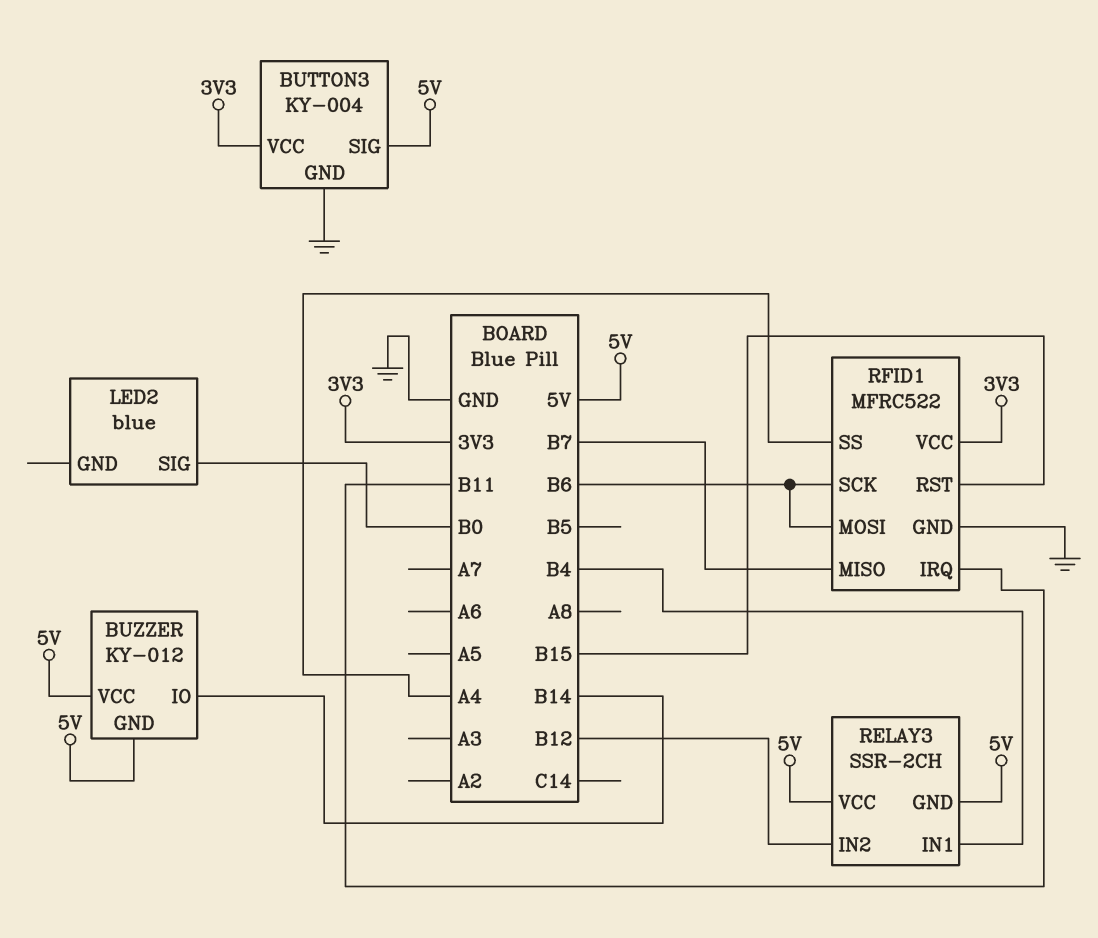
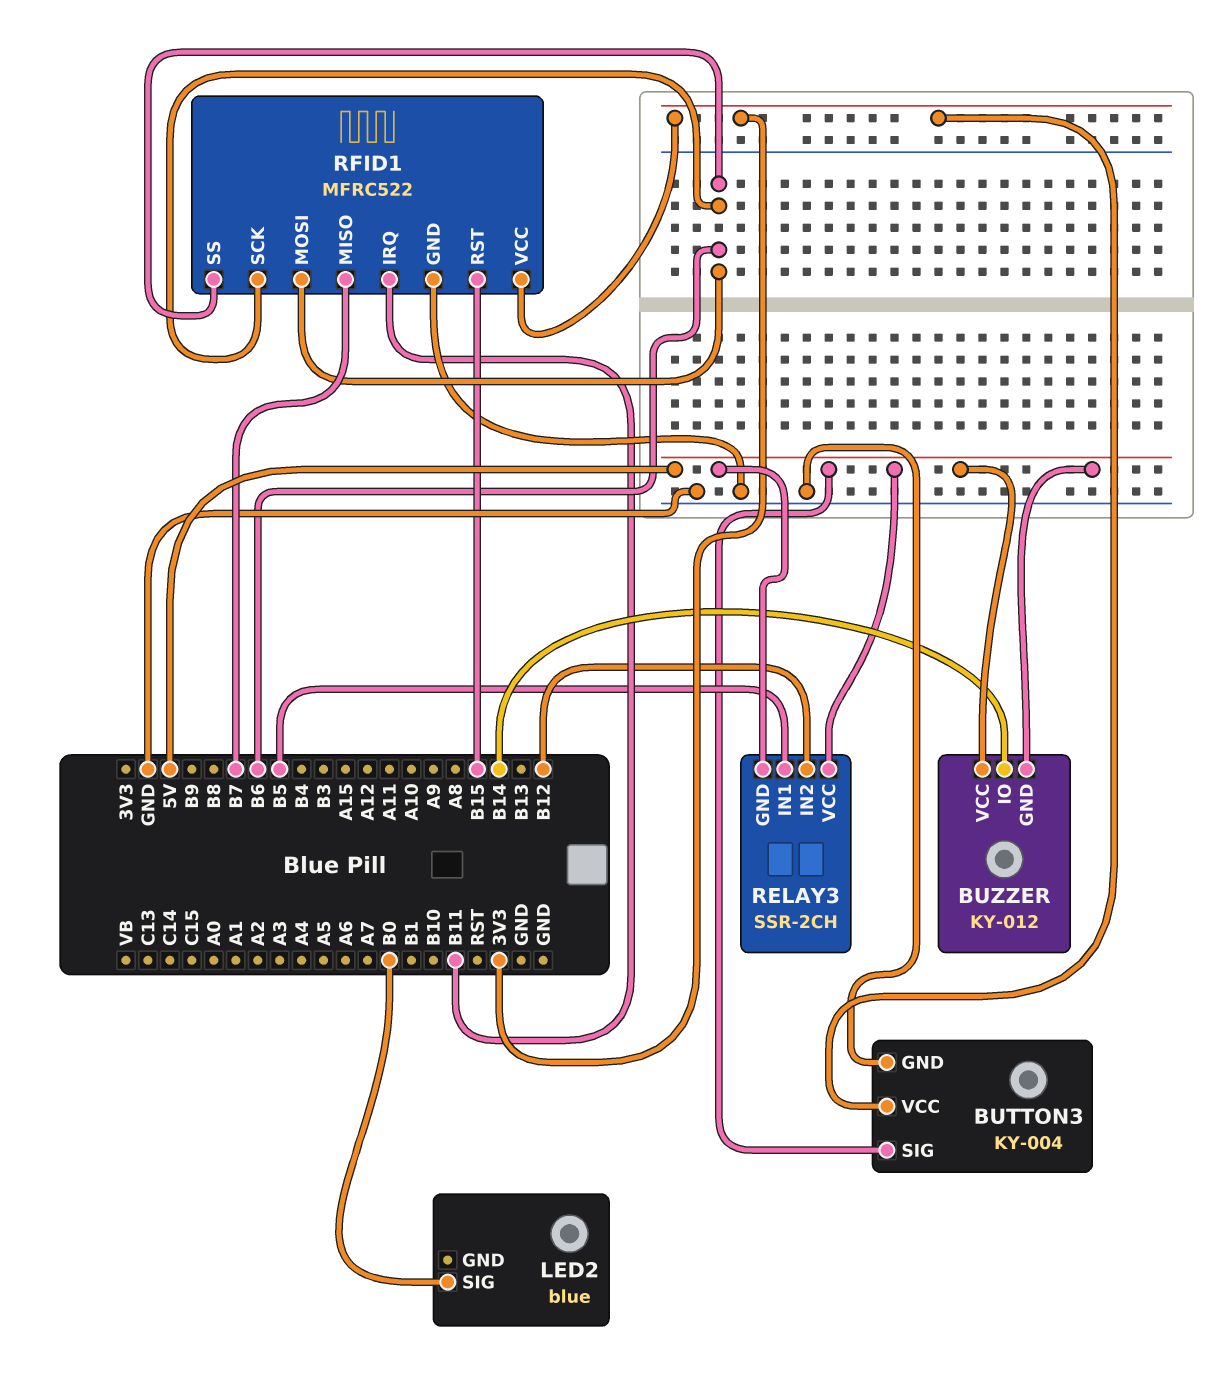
RELAY3 pin IN1: B4 -> B5
RFID1 pin SS: A4 -> B6

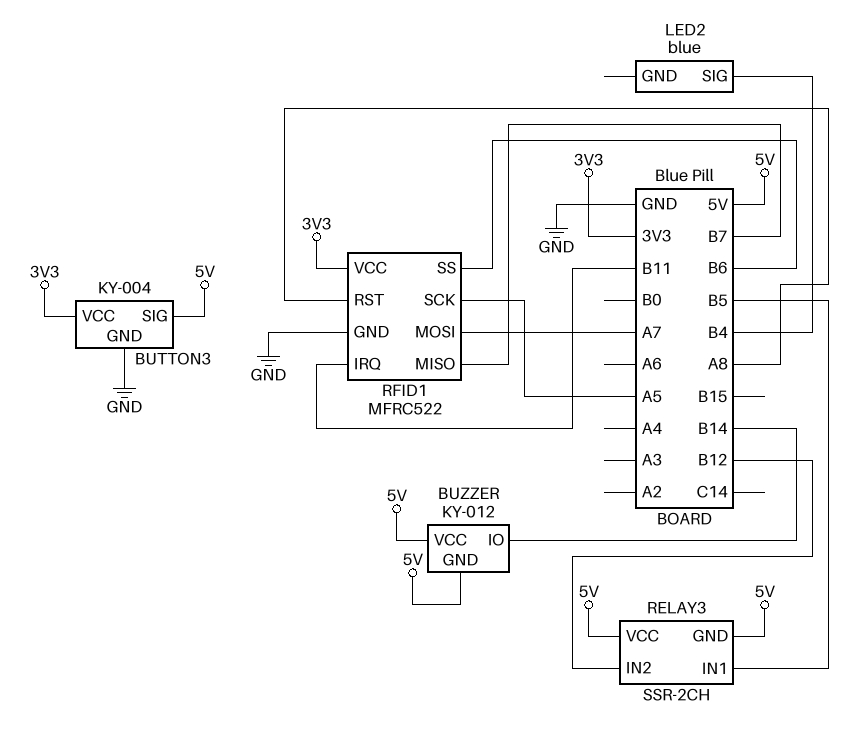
LED2 pin SIG: B0 -> B4
RFID1 pin MOSI: B6 -> A7
RFID1 pin RST: B15 -> A8
RFID1 pin SCK: B6 -> A5

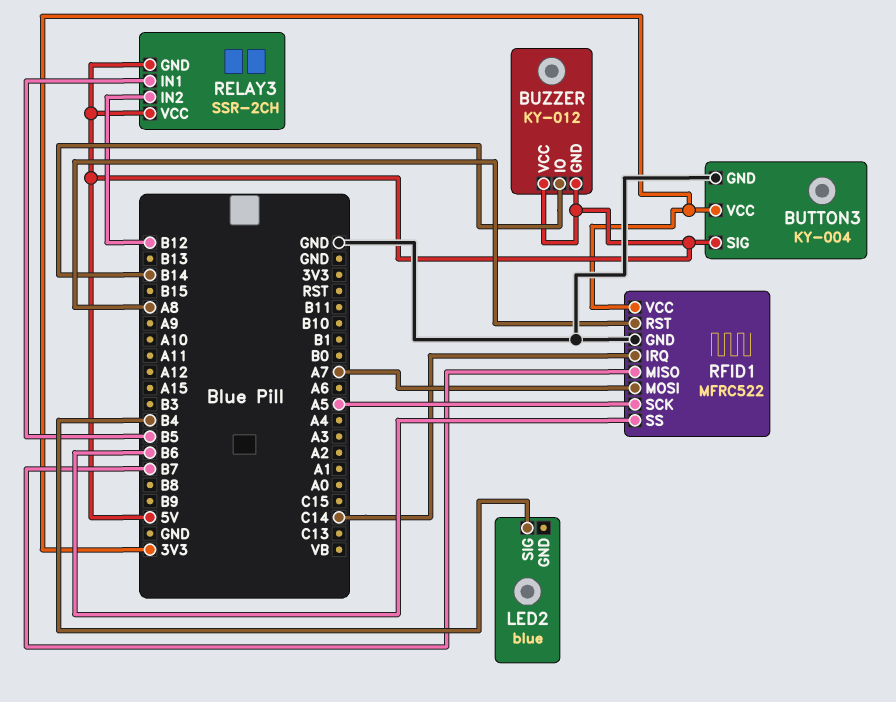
RFID1 pin IRQ: B11 -> C14

